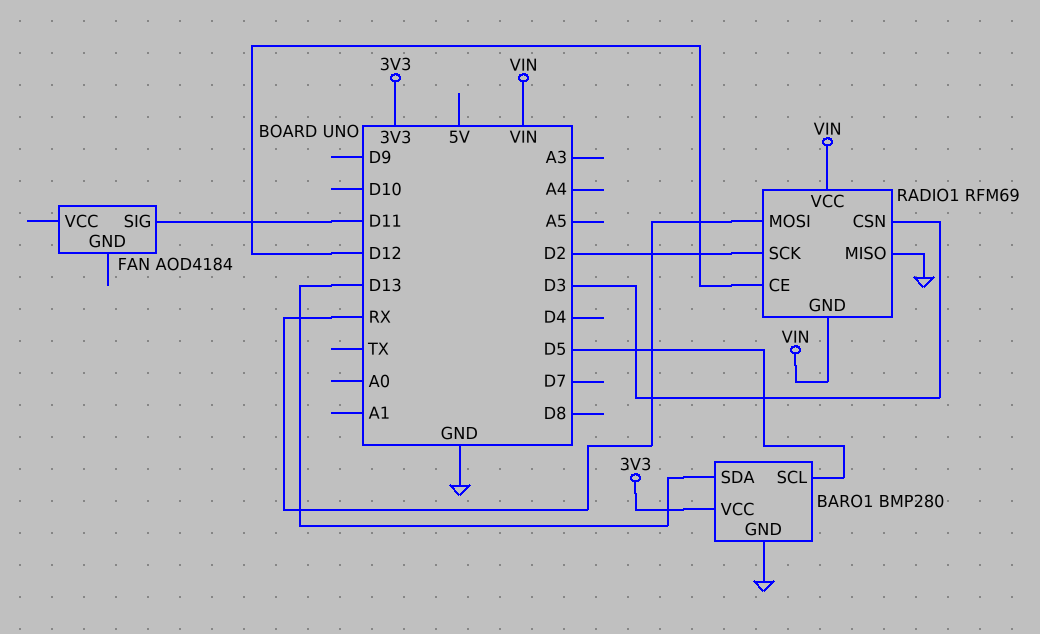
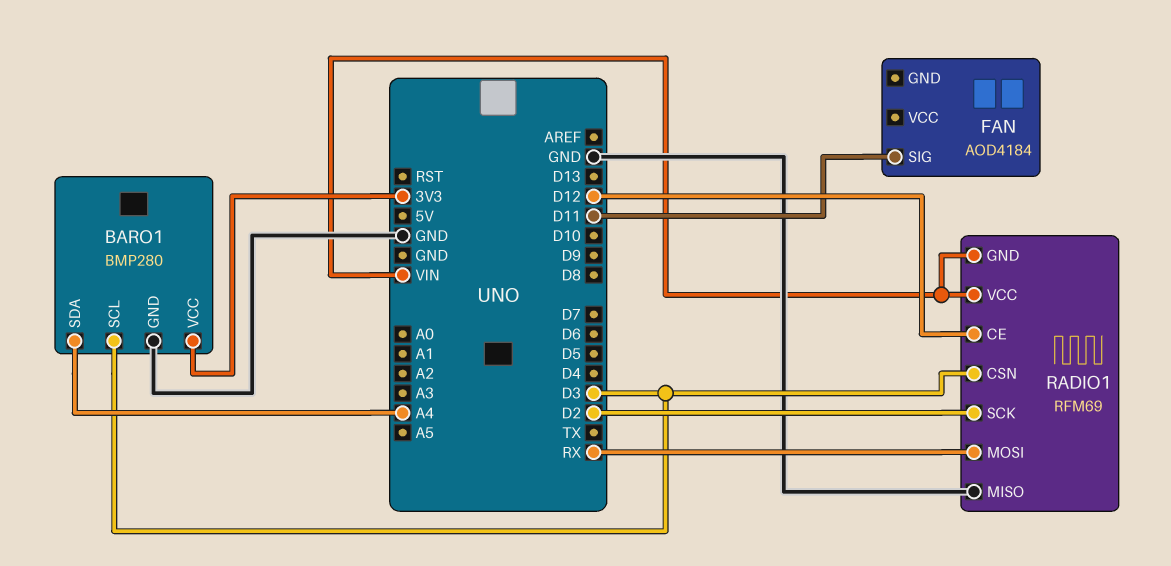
BARO1 pin SCL: D5 -> D3
BARO1 pin SDA: D13 -> A4

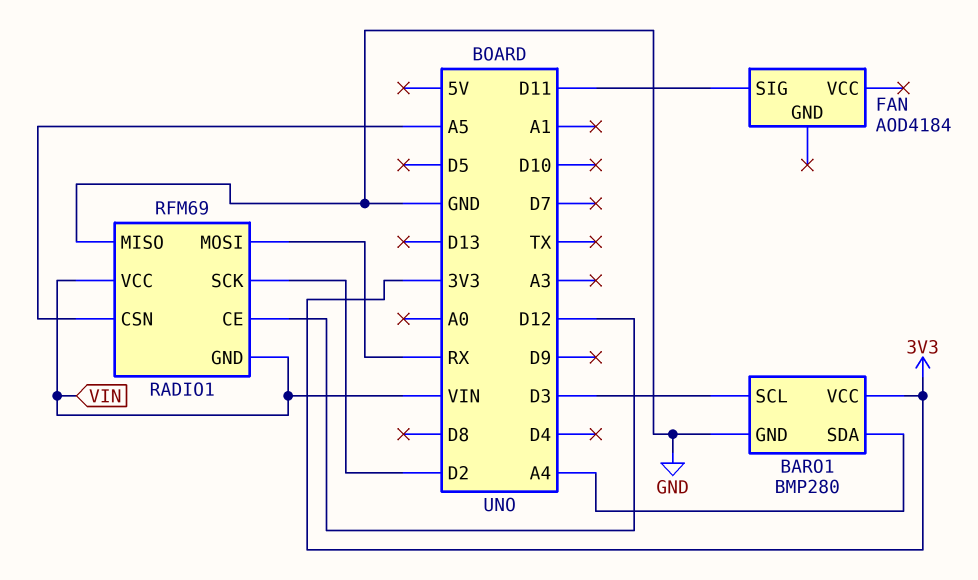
RADIO1 pin CSN: D3 -> A5

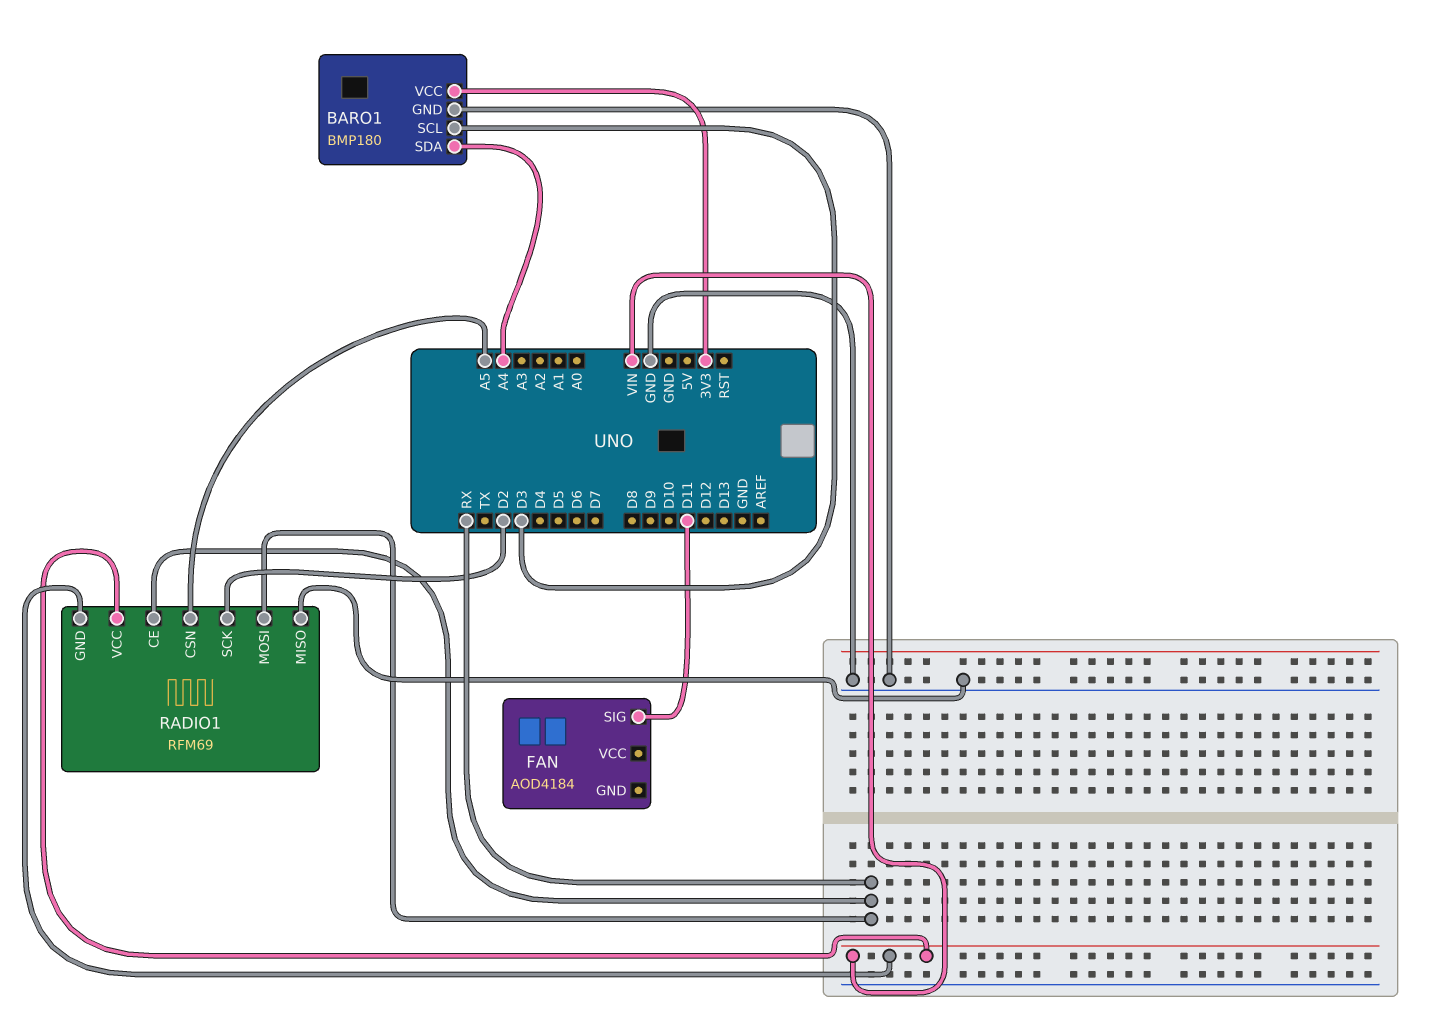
BARO1: BMP280 -> BMP180
RADIO1 pin CE: D12 -> RX

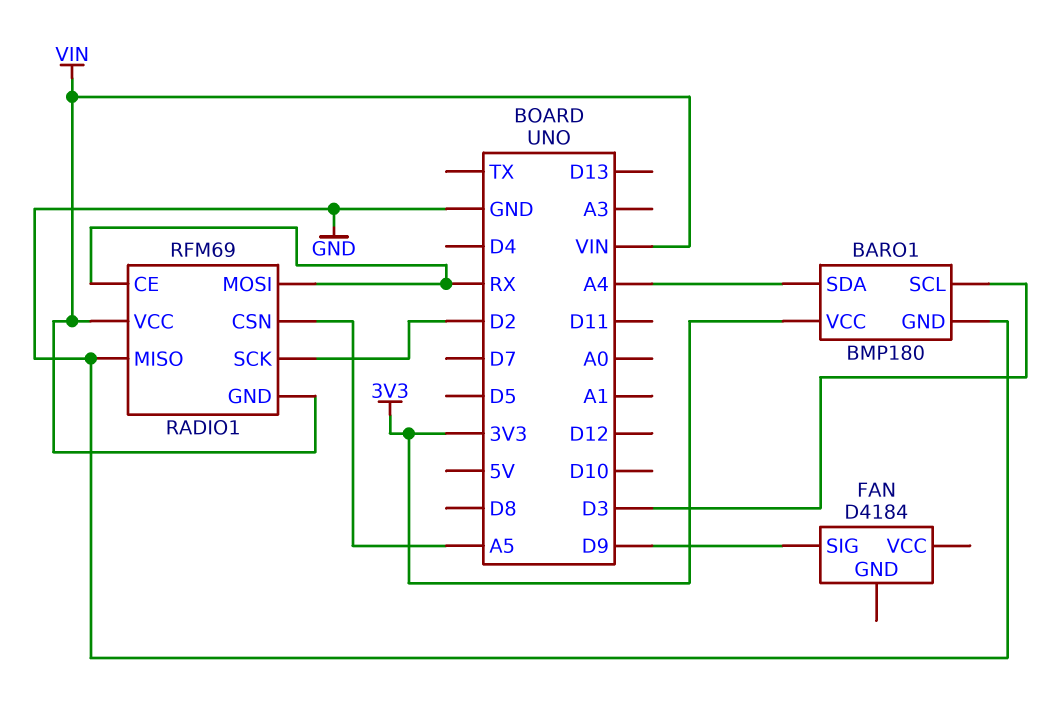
FAN: AOD4184 -> D4184
FAN pin SIG: D11 -> D9

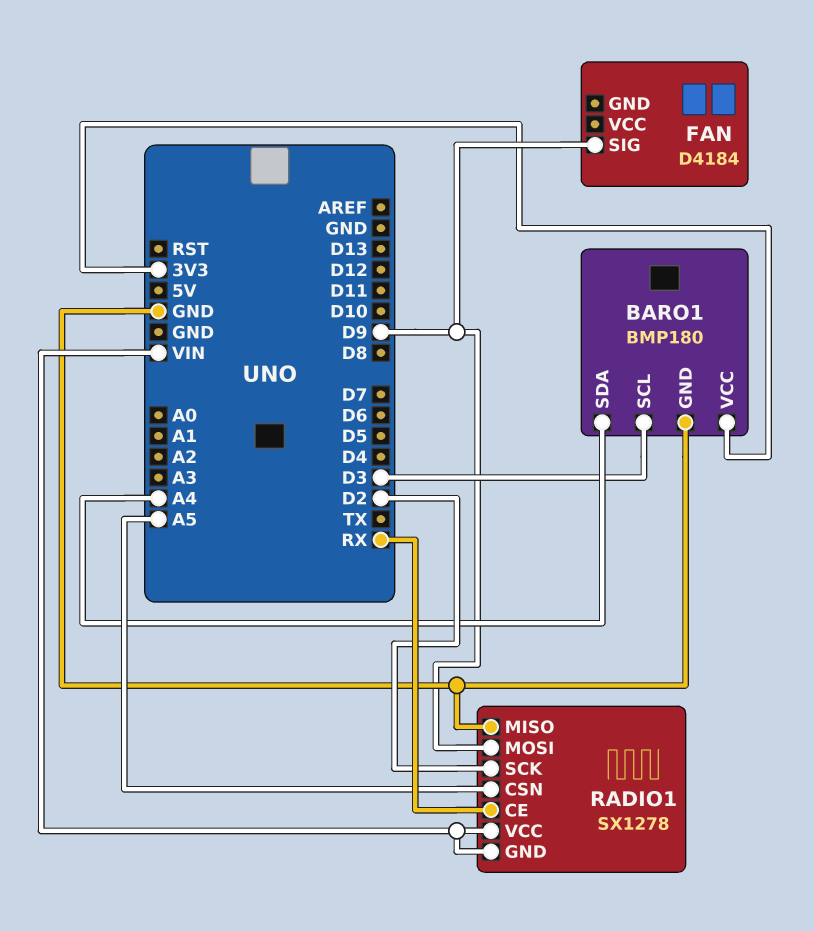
RADIO1: RFM69 -> SX1278
RADIO1 pin MOSI: RX -> D9

